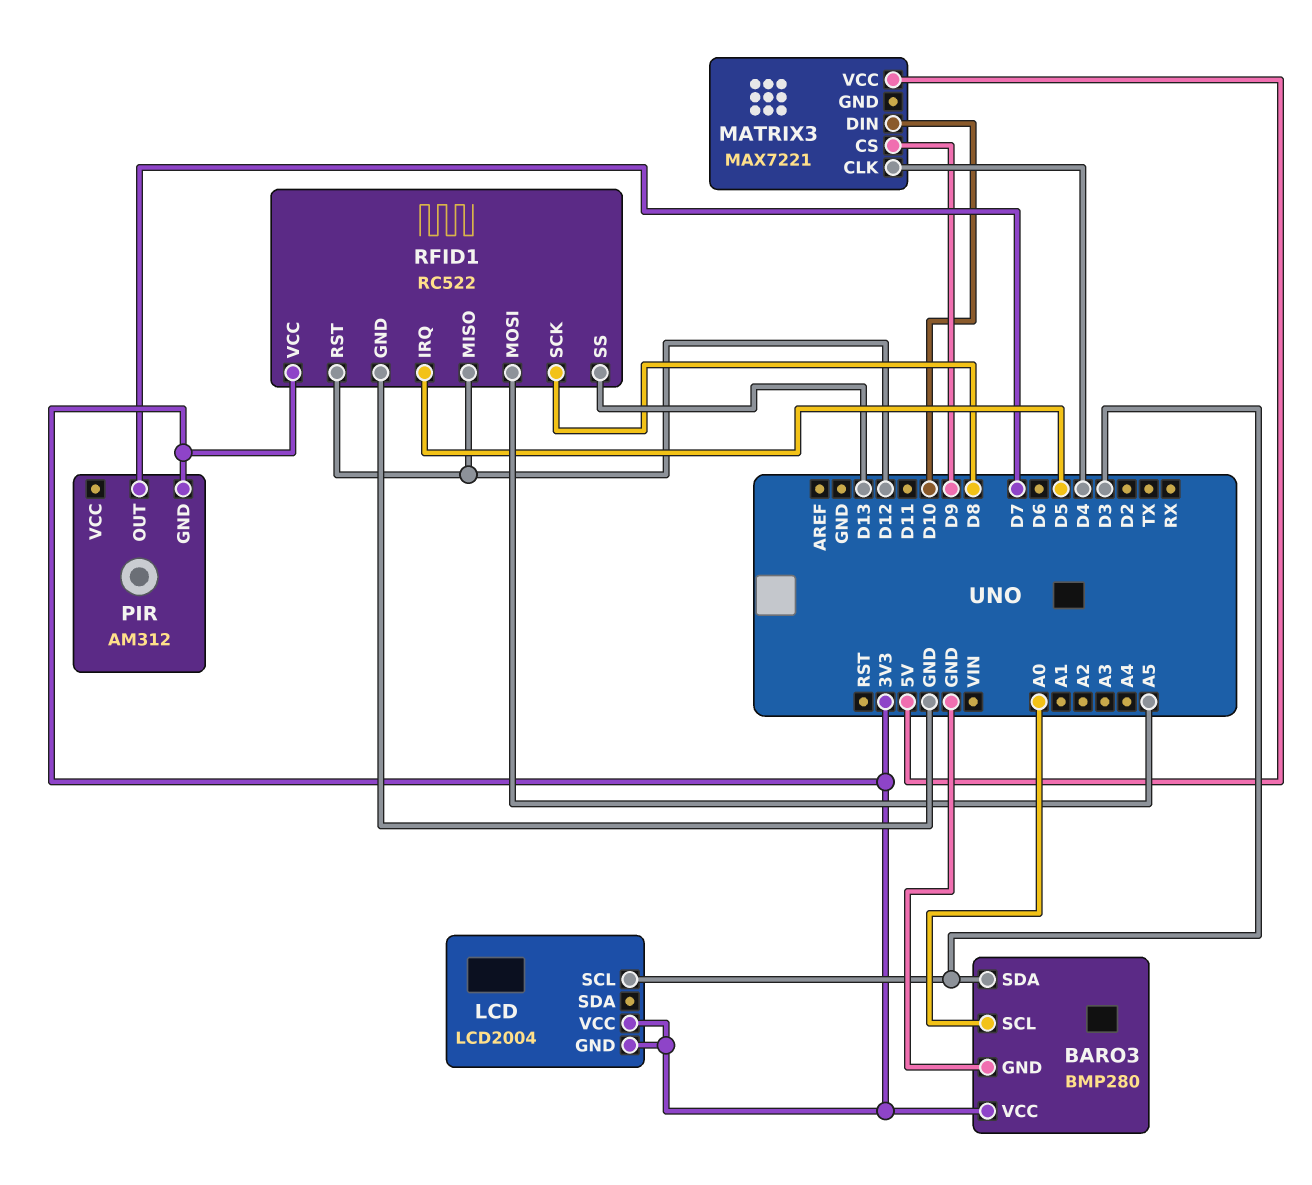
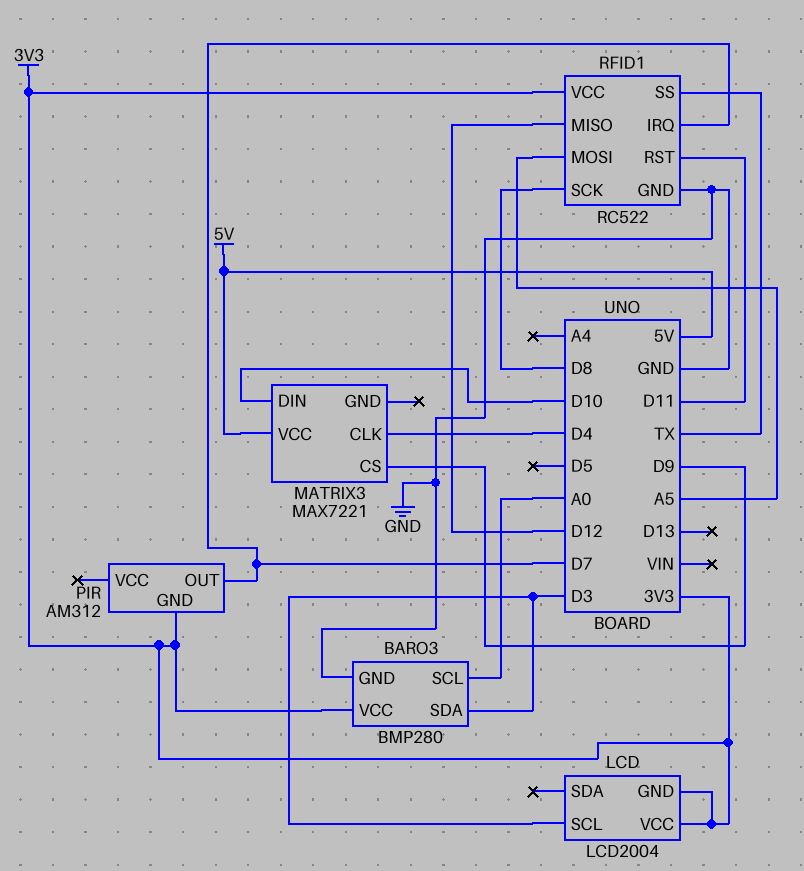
RFID1 pin IRQ: D5 -> D7
RFID1 pin RST: D12 -> D11
RFID1 pin SS: D13 -> TX

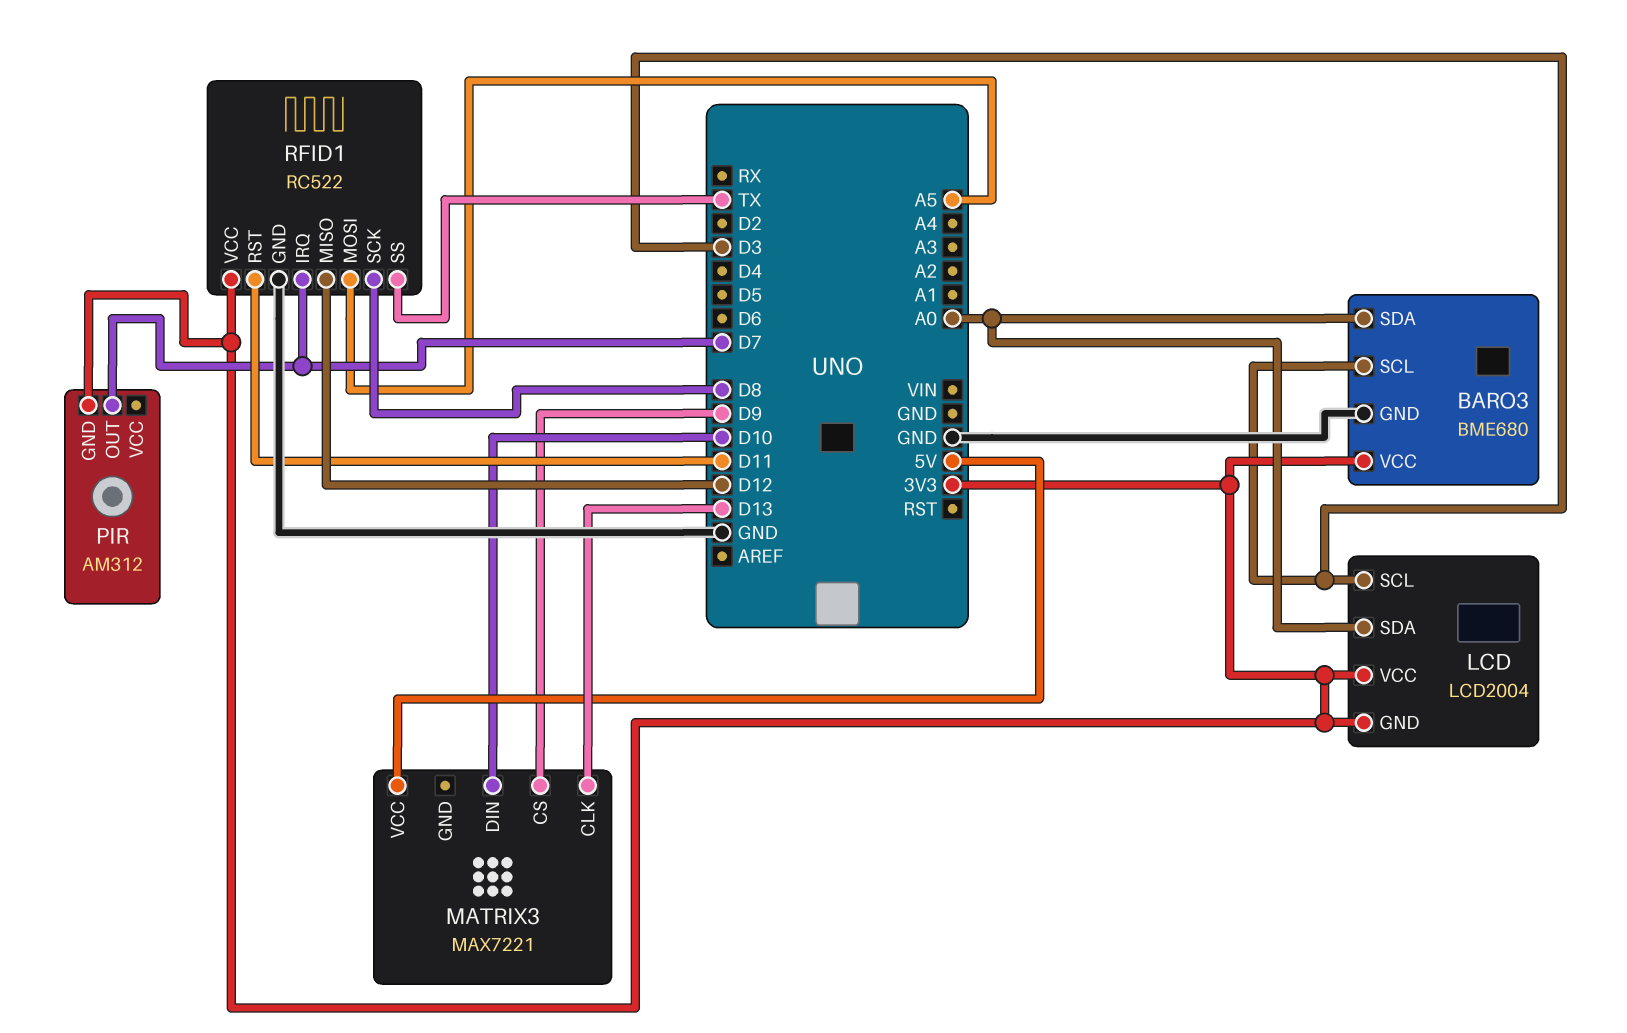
BARO3: BMP280 -> BME680
BARO3 pin SCL: A0 -> D3
BARO3 pin SDA: D3 -> A0
LCD pin SDA: none -> A0
MATRIX3 pin CLK: D4 -> D13

